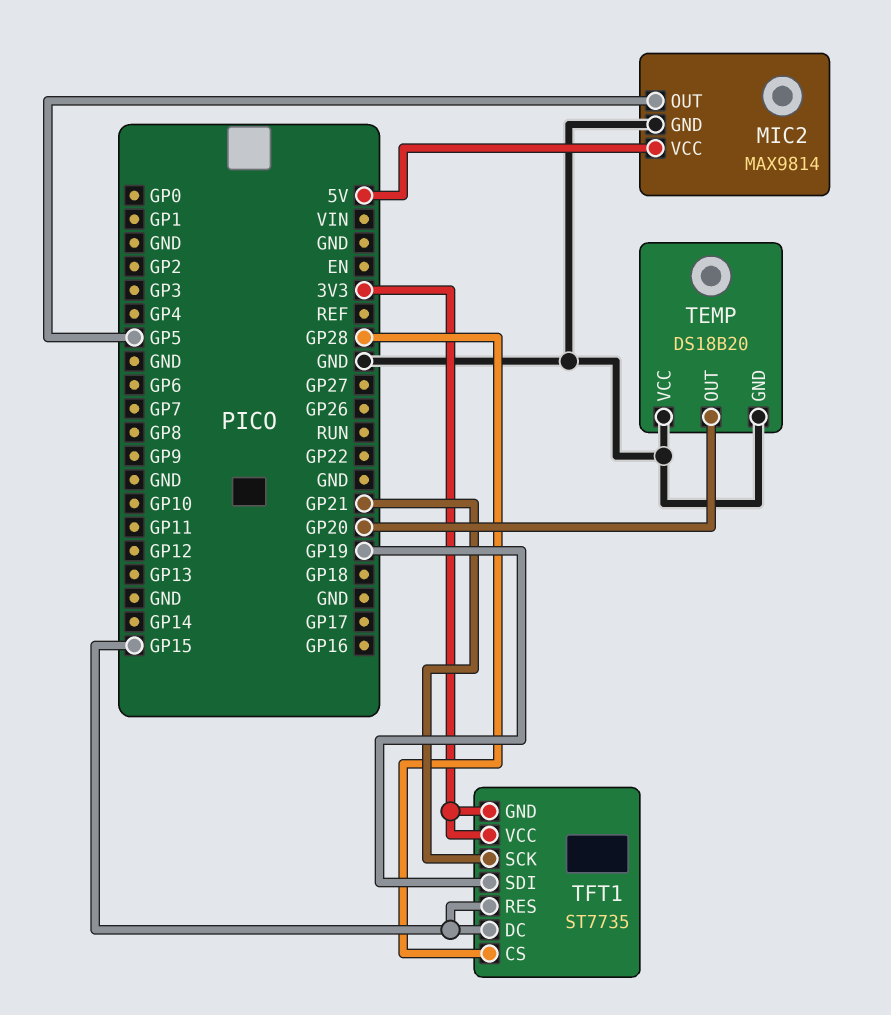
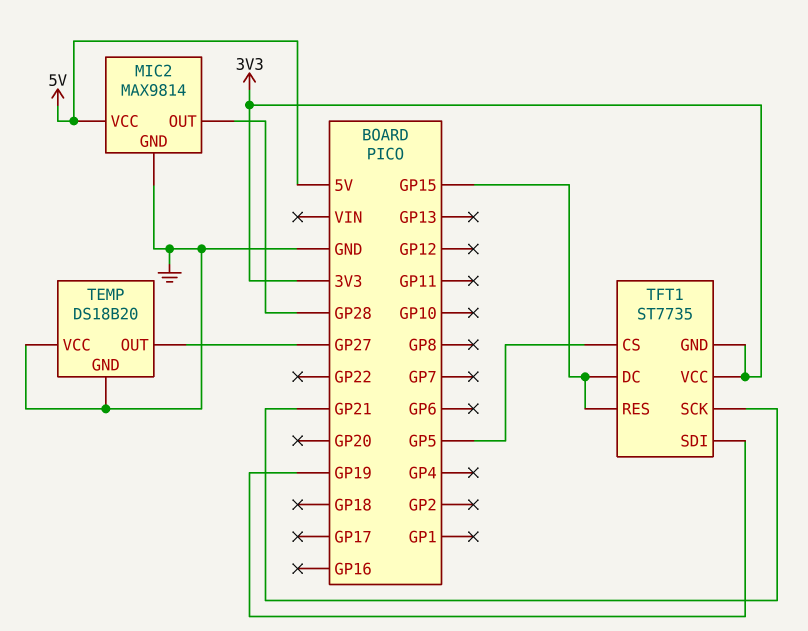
MIC2 pin OUT: GP5 -> GP28
TEMP pin OUT: GP20 -> GP27
TFT1 pin CS: GP28 -> GP5

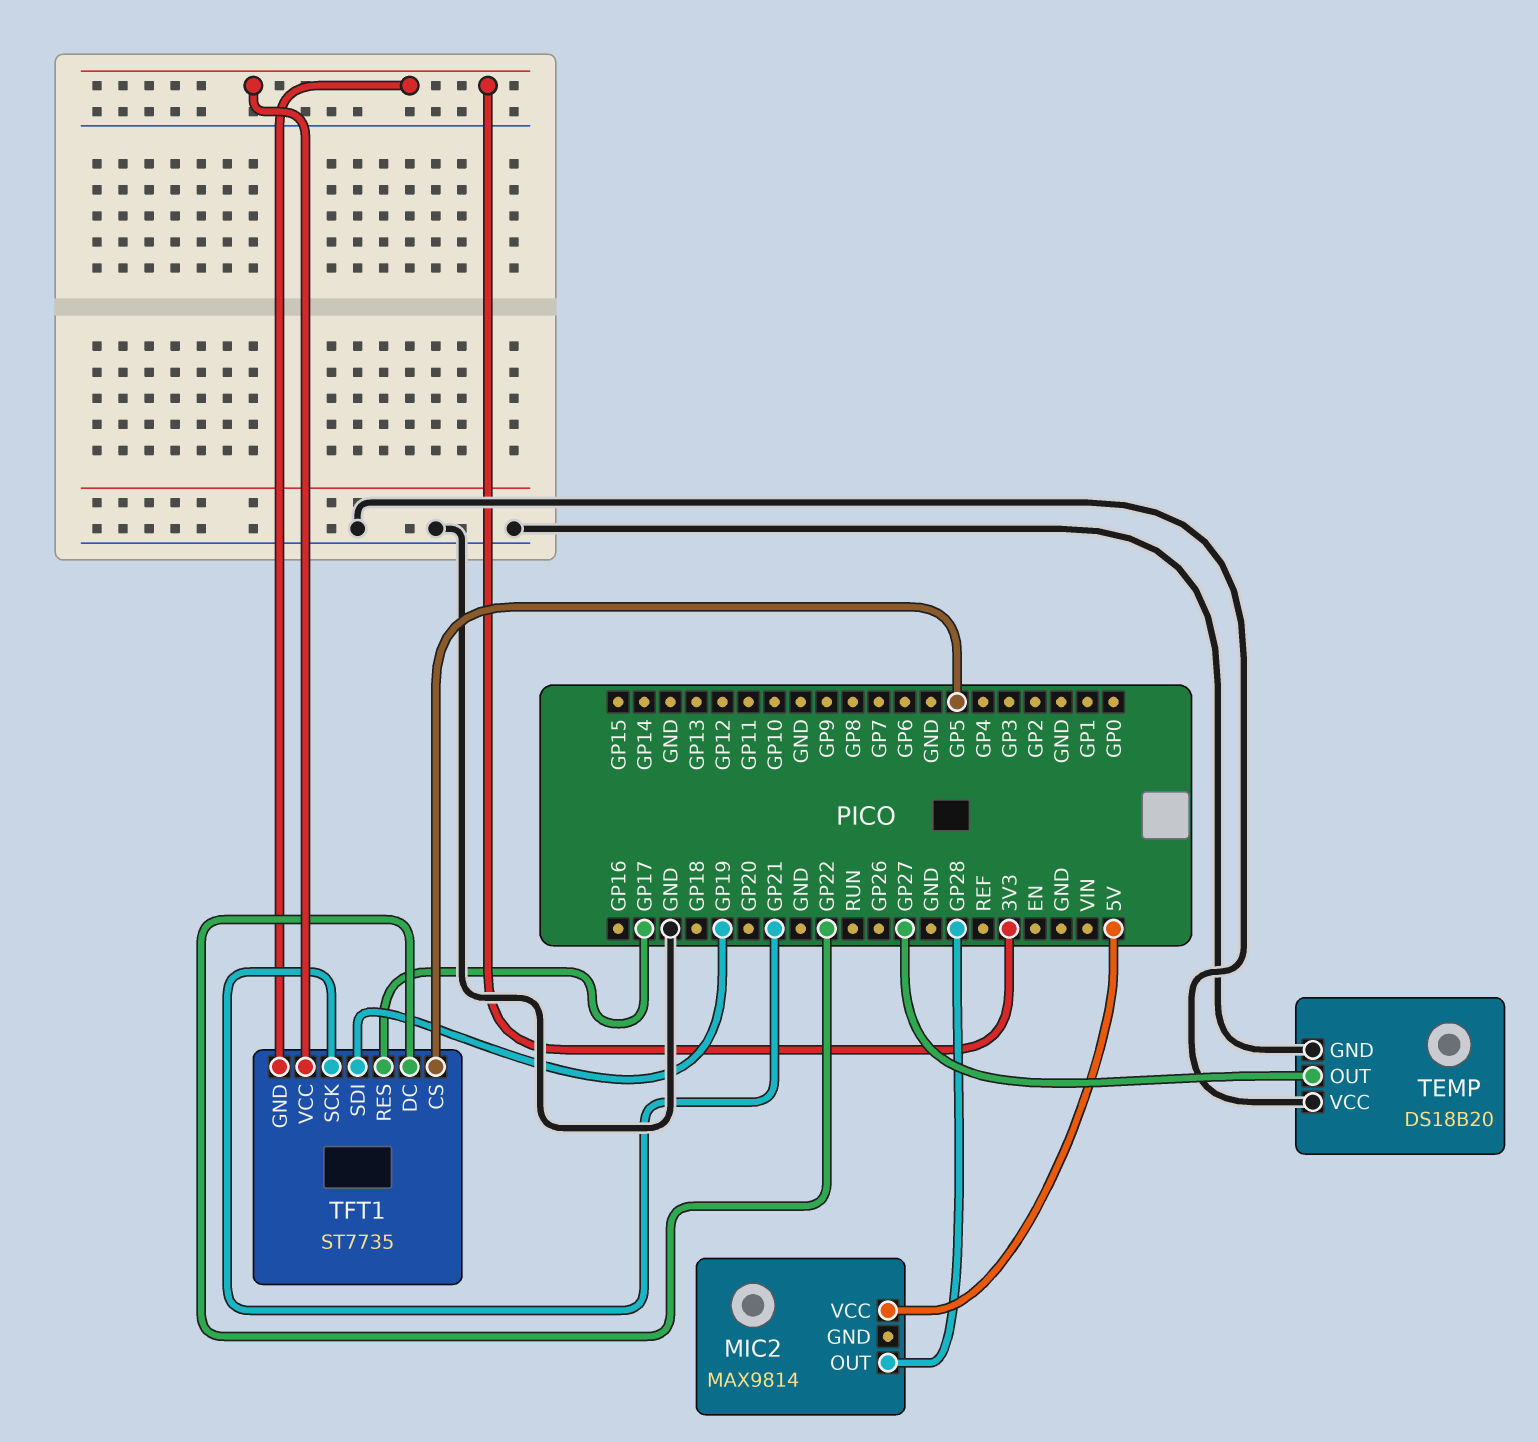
MIC2 pin GND: GND -> none
TFT1 pin DC: GP15 -> GP22
TFT1 pin RES: GP15 -> GP17

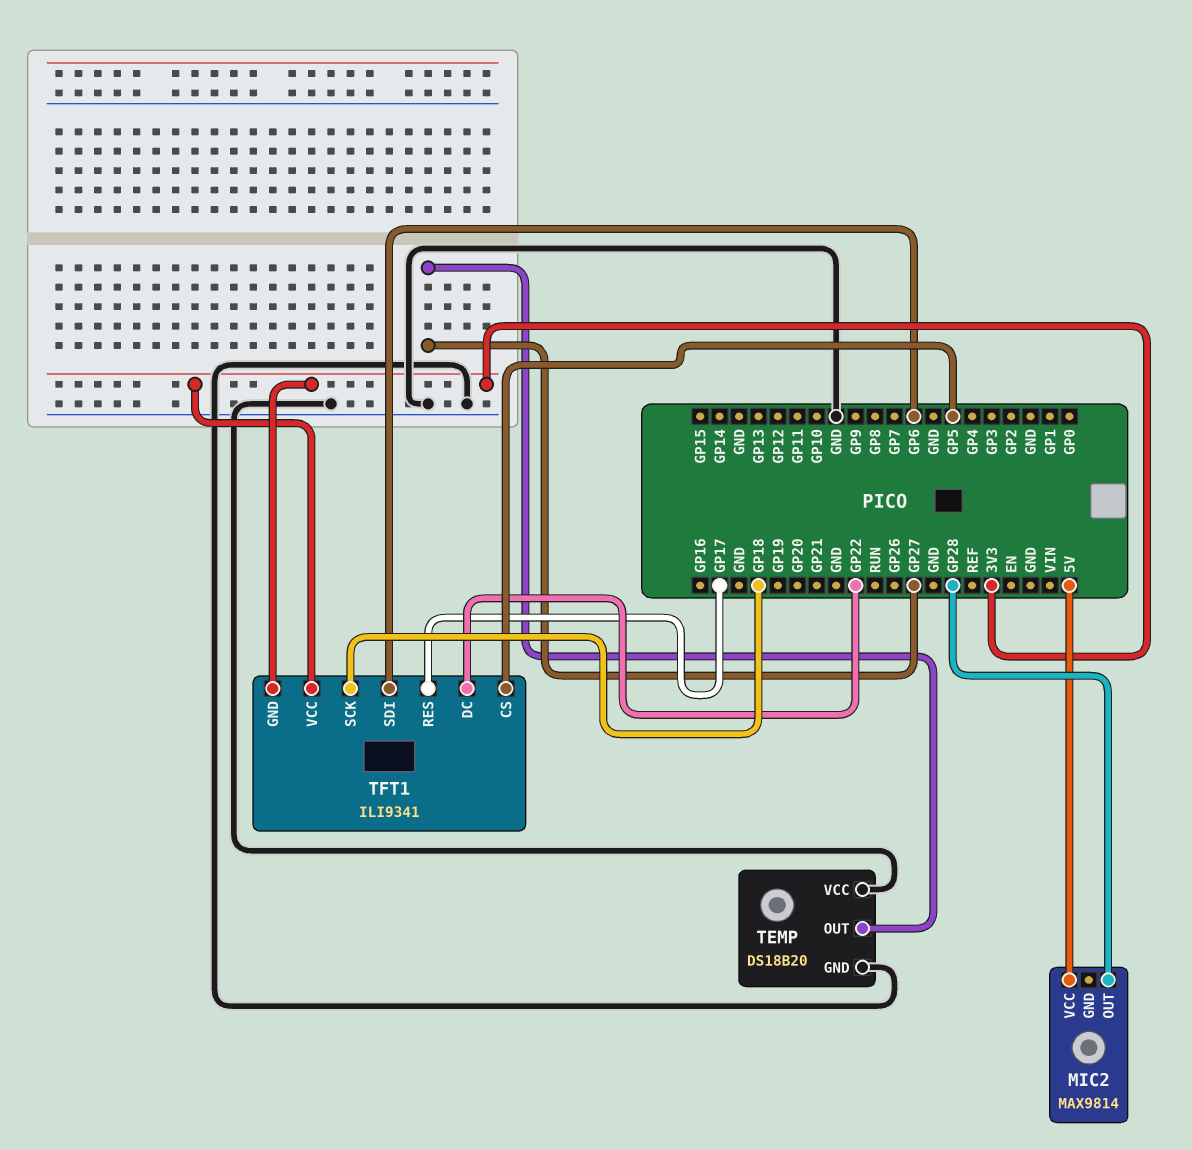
TFT1: ST7735 -> ILI9341
TFT1 pin SCK: GP21 -> GP18
TFT1 pin SDI: GP19 -> GP6

